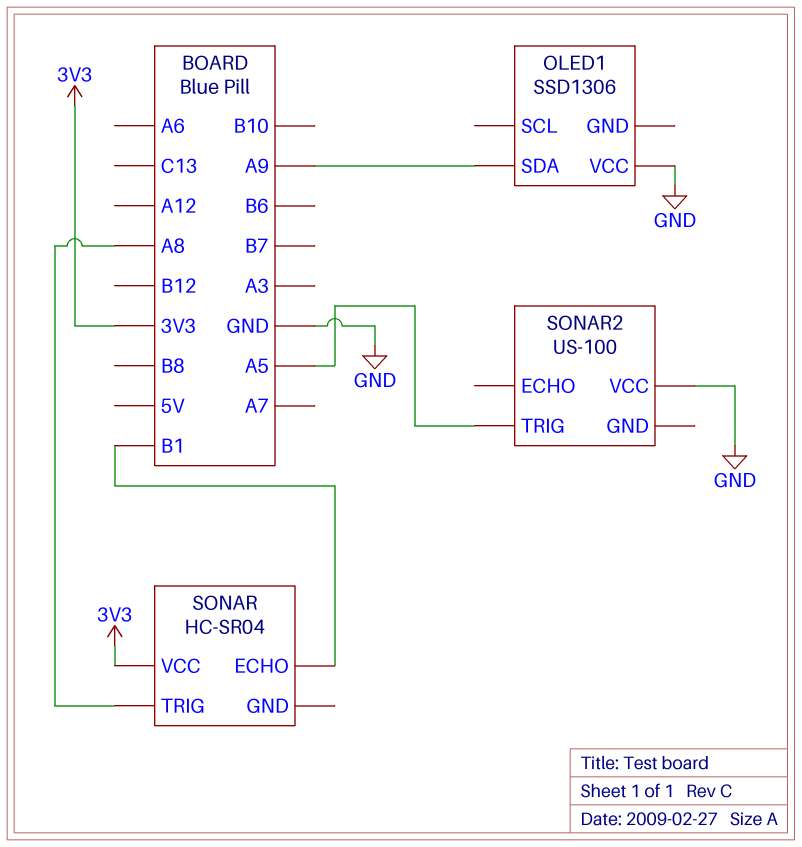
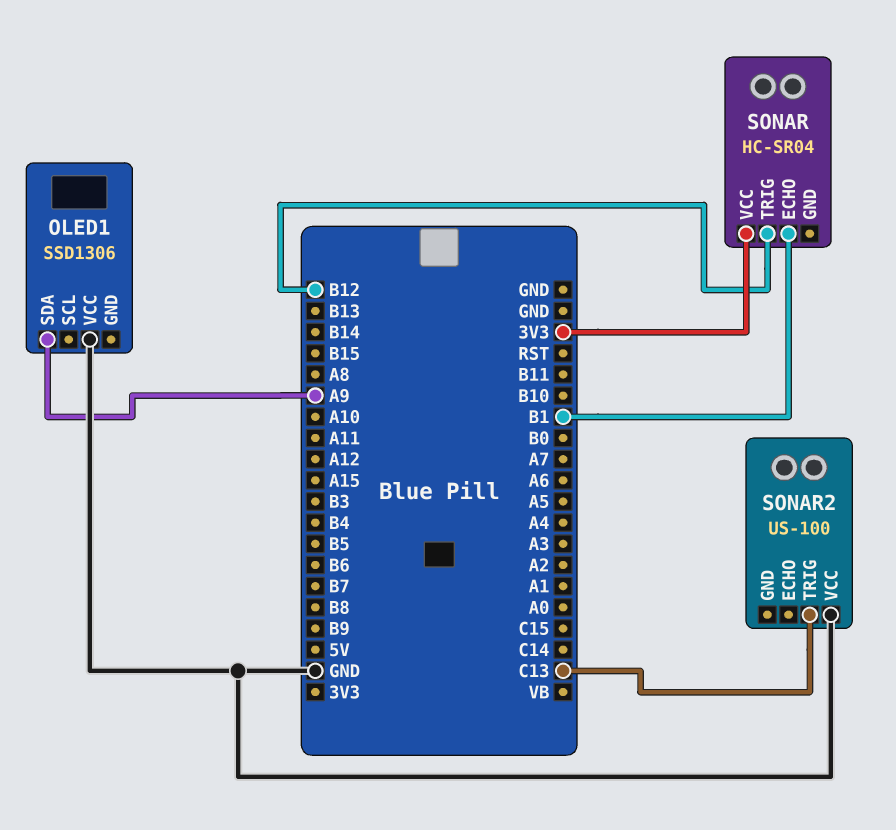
SONAR pin TRIG: A8 -> B12
SONAR2 pin TRIG: A5 -> C13

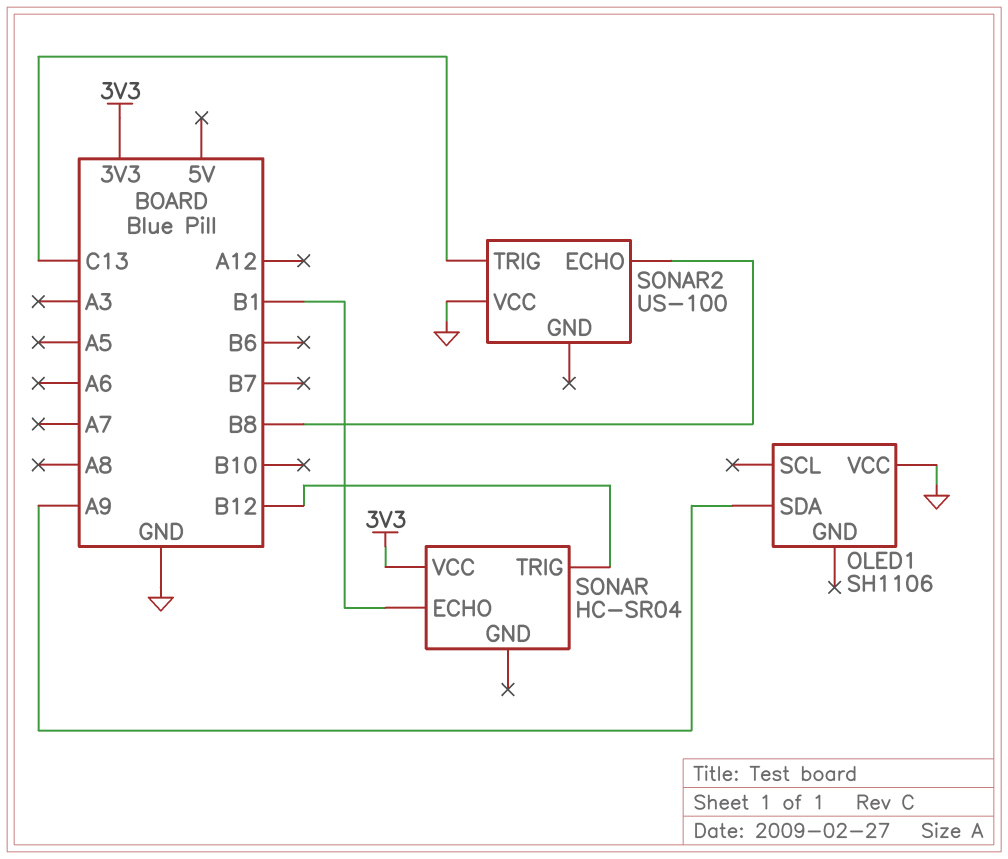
OLED1: SSD1306 -> SH1106
SONAR2 pin ECHO: none -> B8

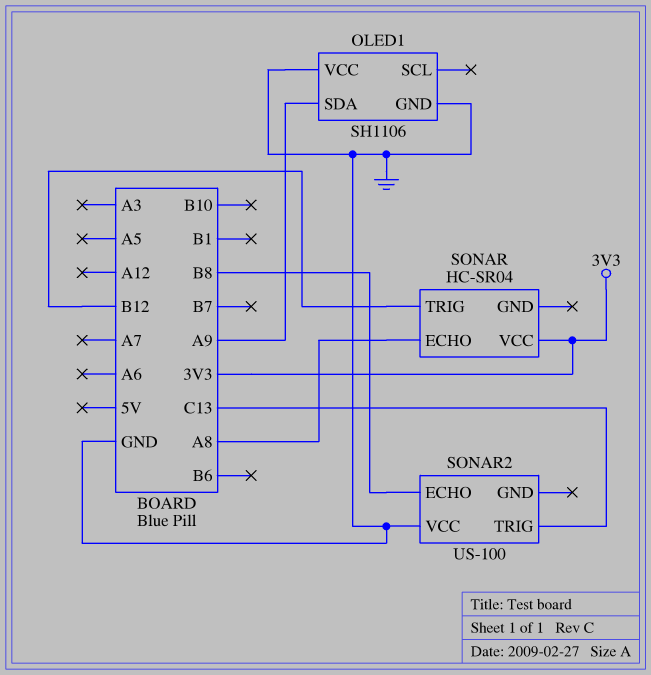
OLED1 pin GND: none -> GND
SONAR pin ECHO: B1 -> A8

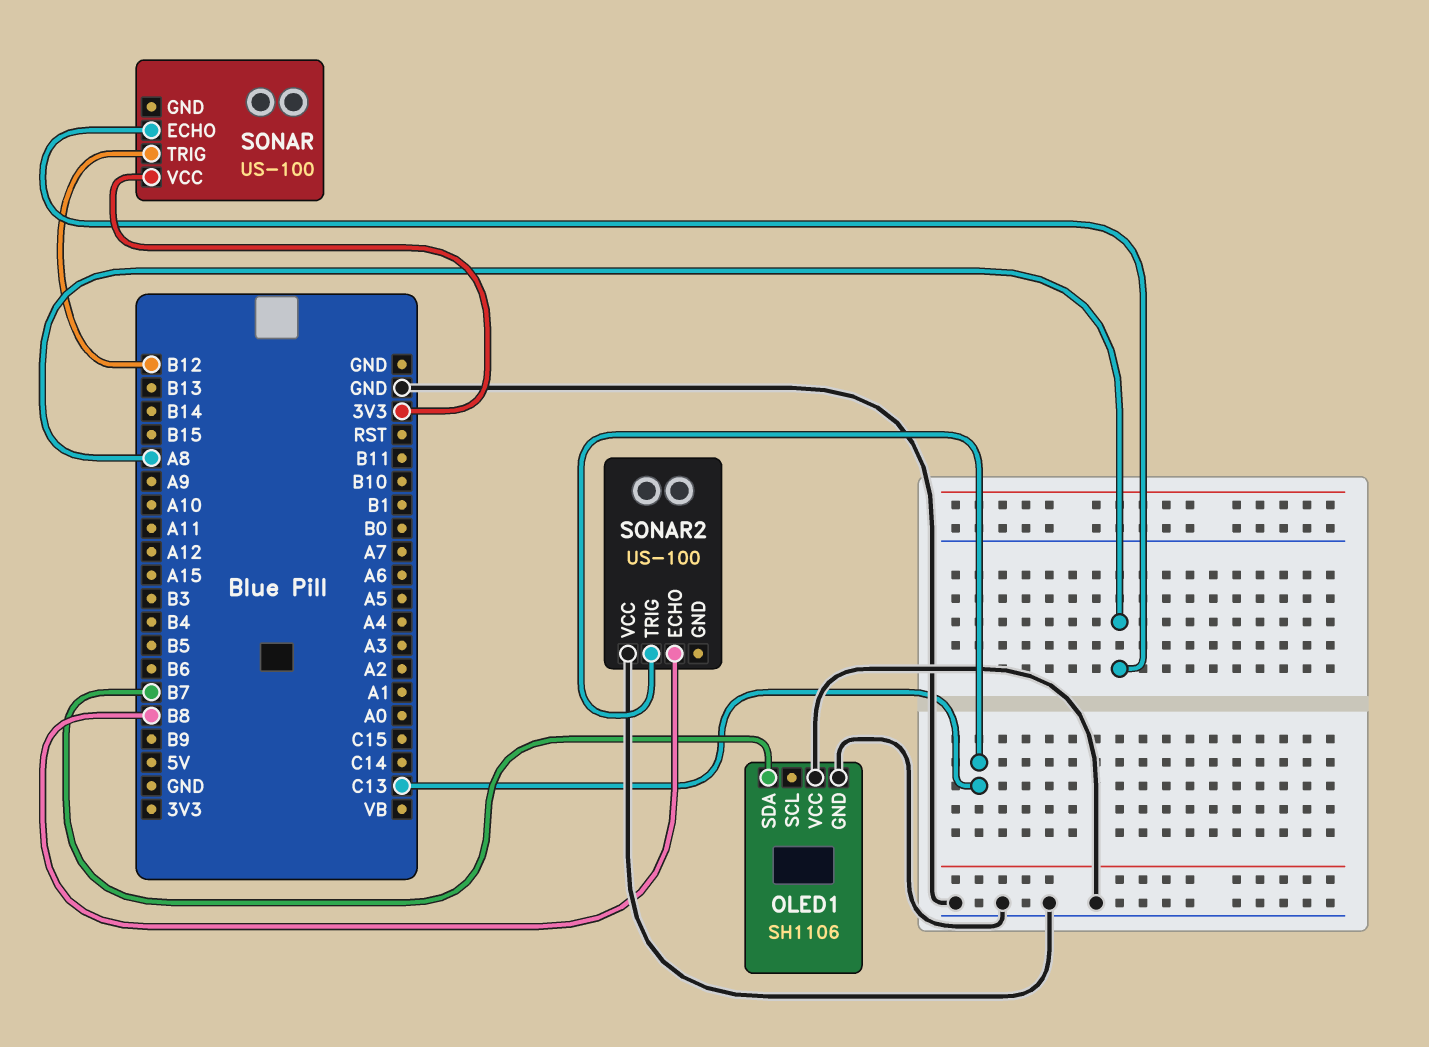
OLED1 pin SDA: A9 -> B7
SONAR: HC-SR04 -> US-100

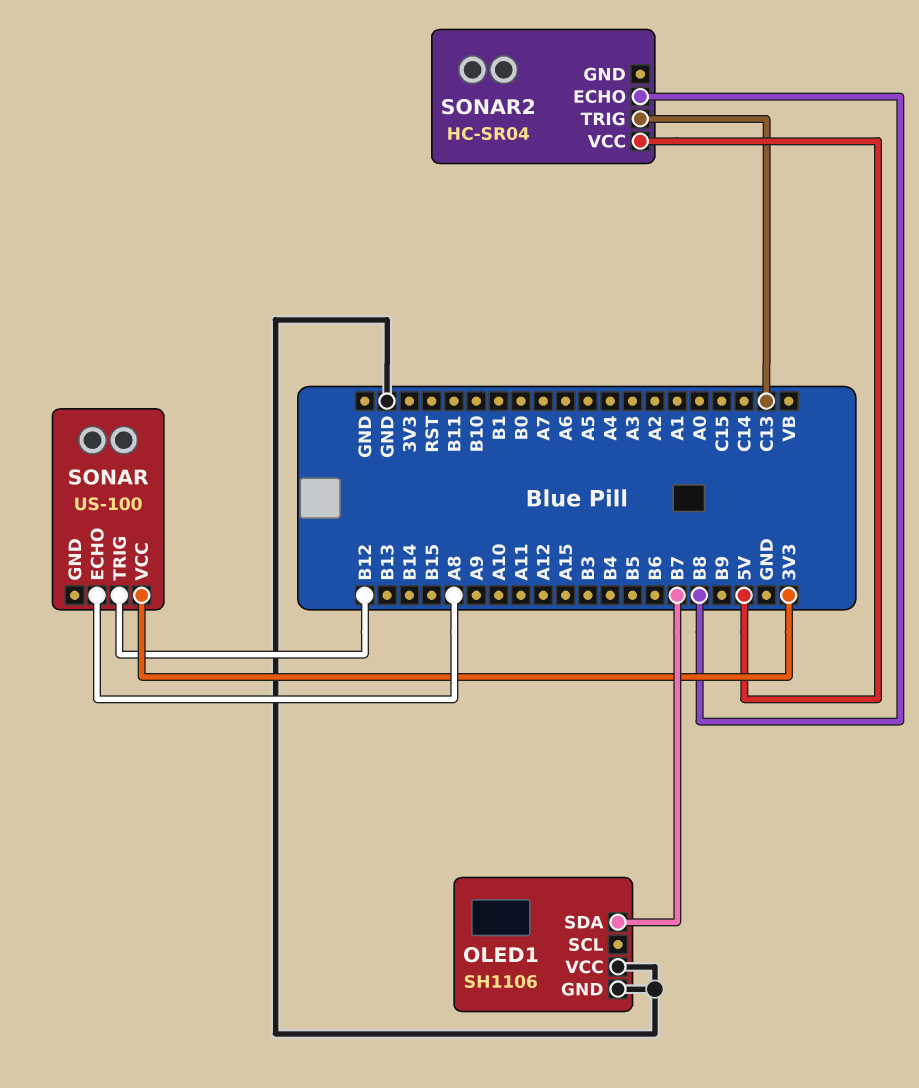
SONAR2: US-100 -> HC-SR04
SONAR2 pin VCC: GND -> 5V

